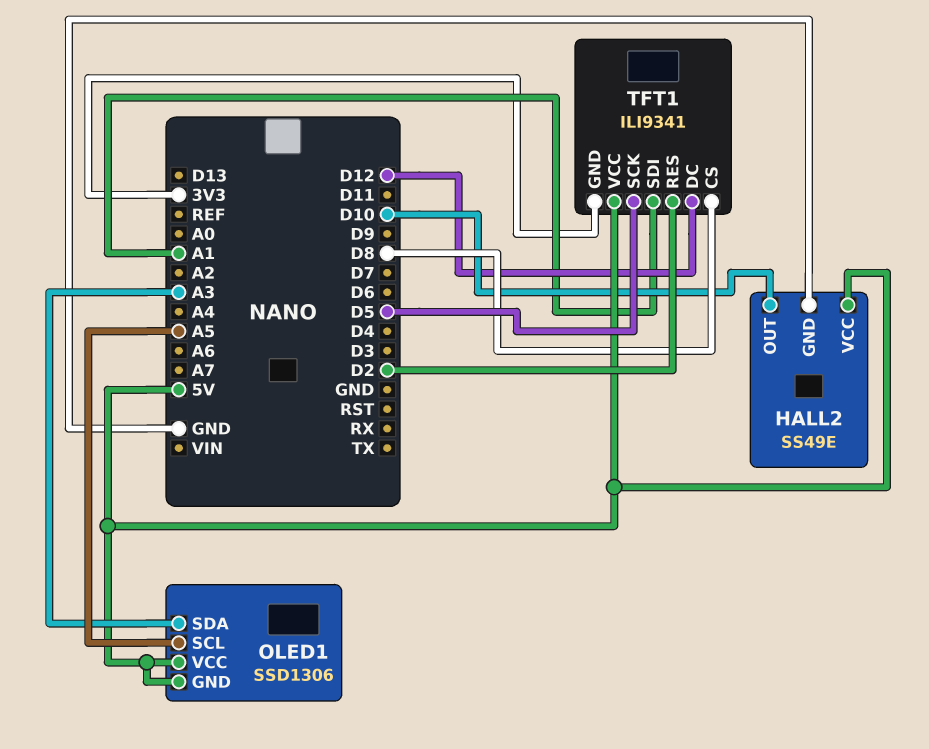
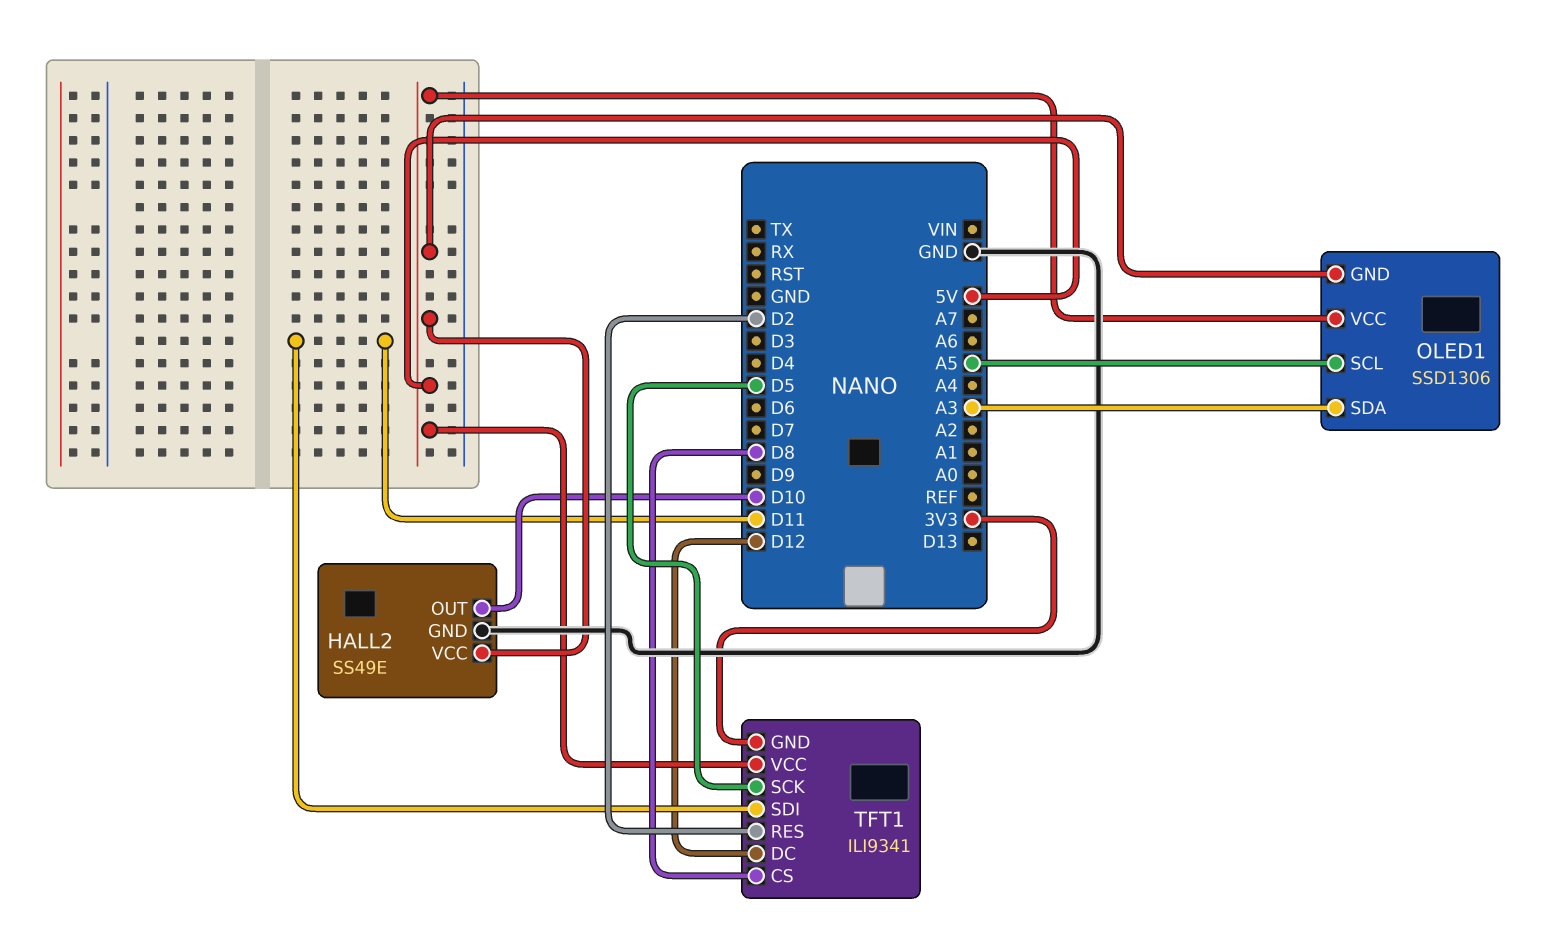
TFT1 pin SDI: A1 -> D11

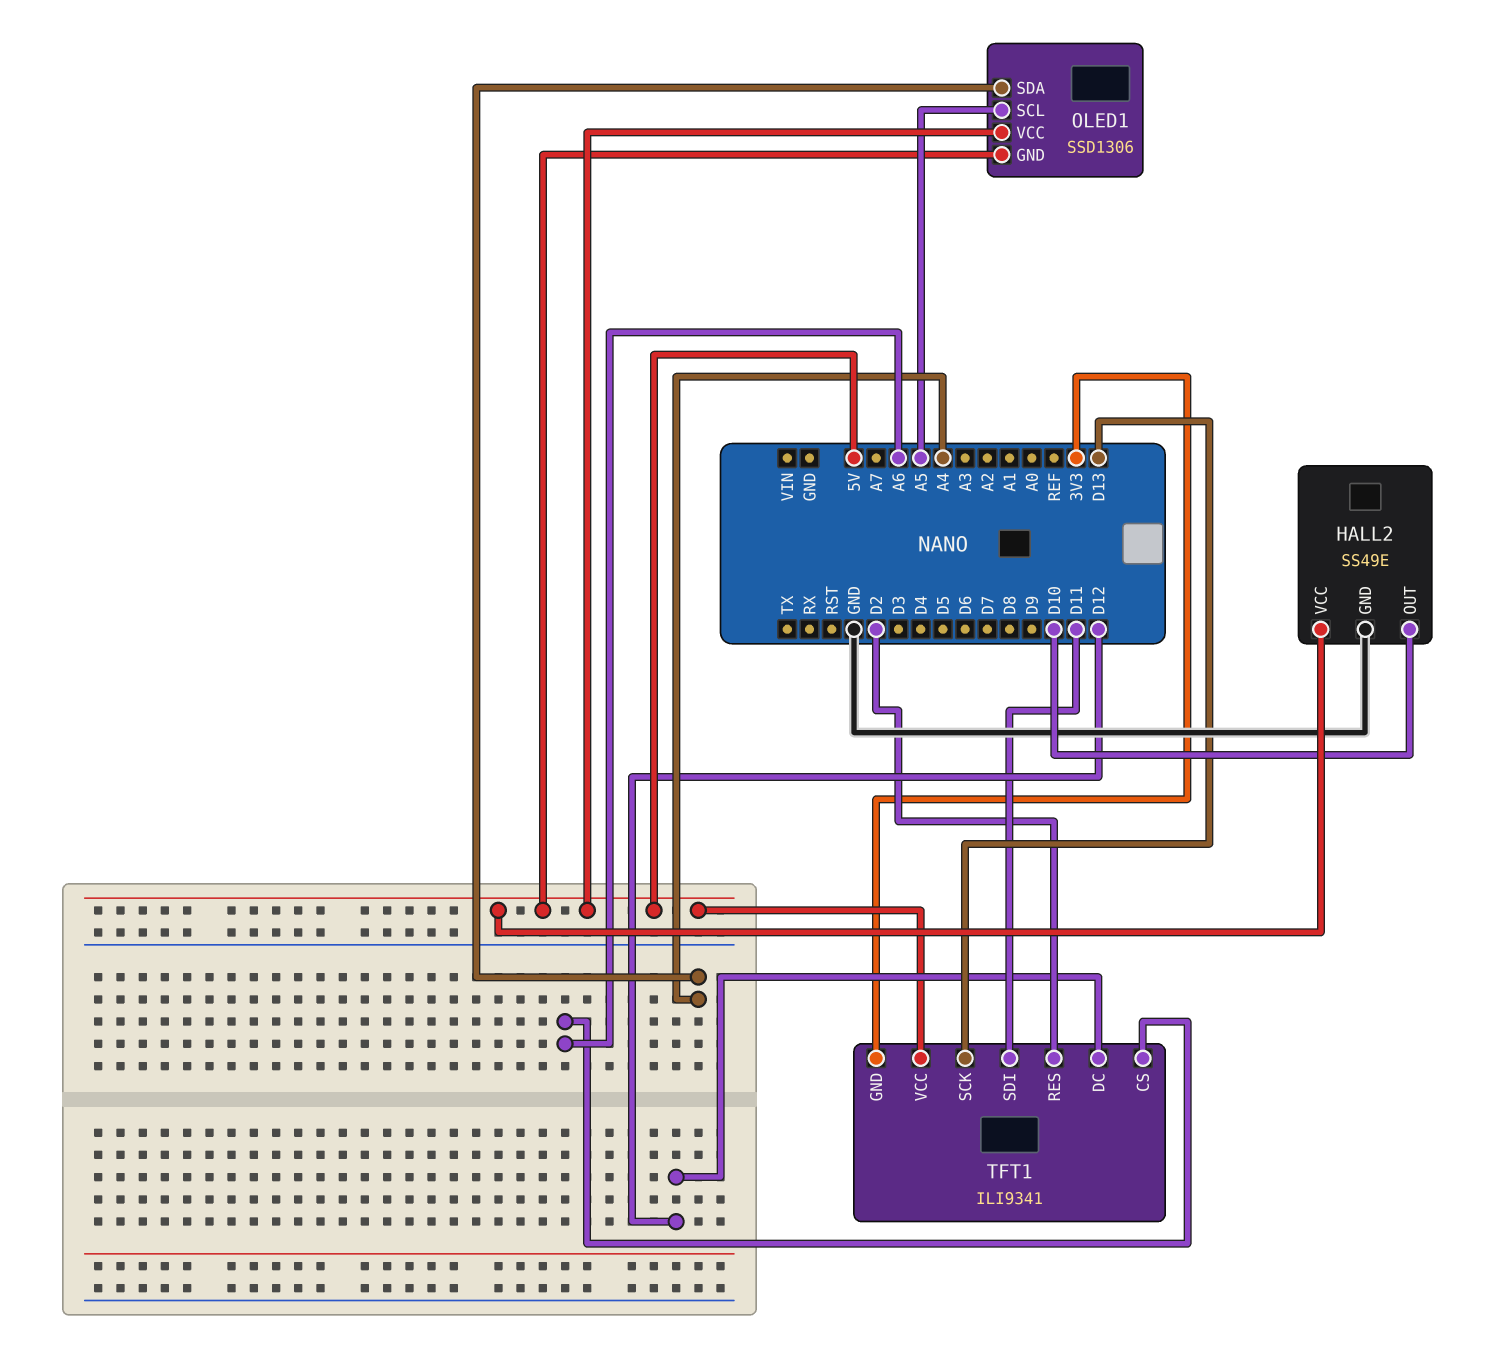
OLED1 pin SDA: A3 -> A4
TFT1 pin CS: D8 -> A6
TFT1 pin SCK: D5 -> D13

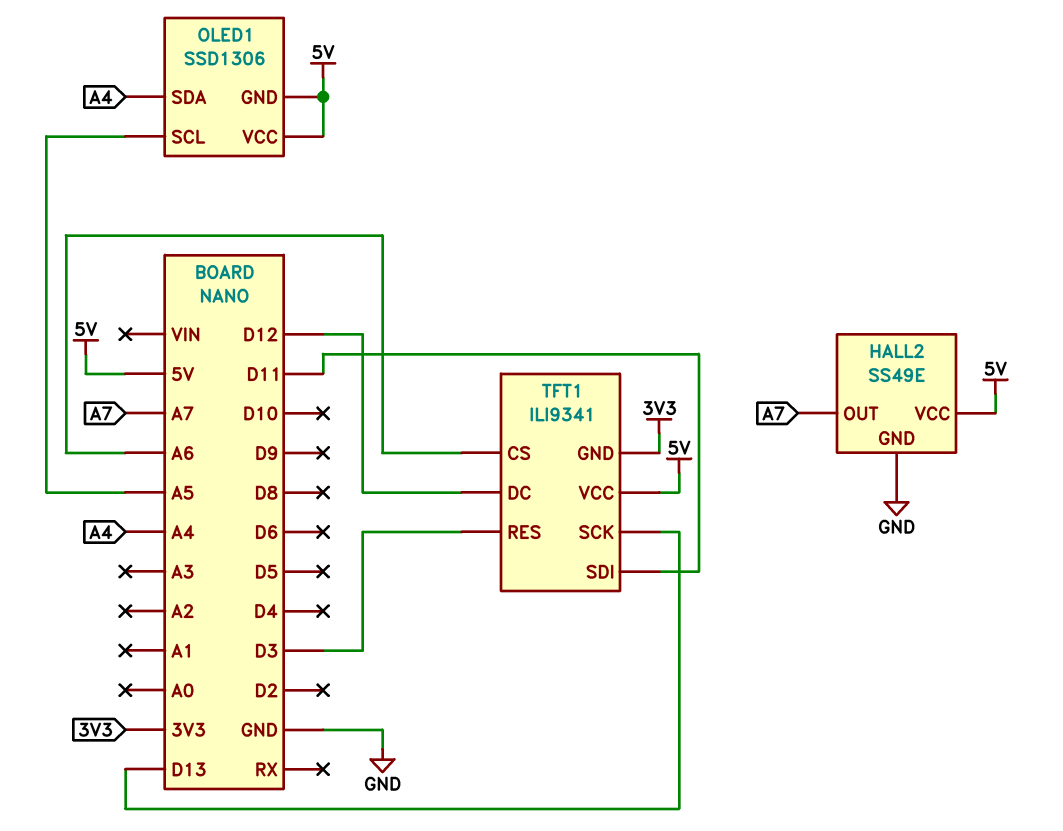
HALL2 pin OUT: D10 -> A7
TFT1 pin RES: D2 -> D3

